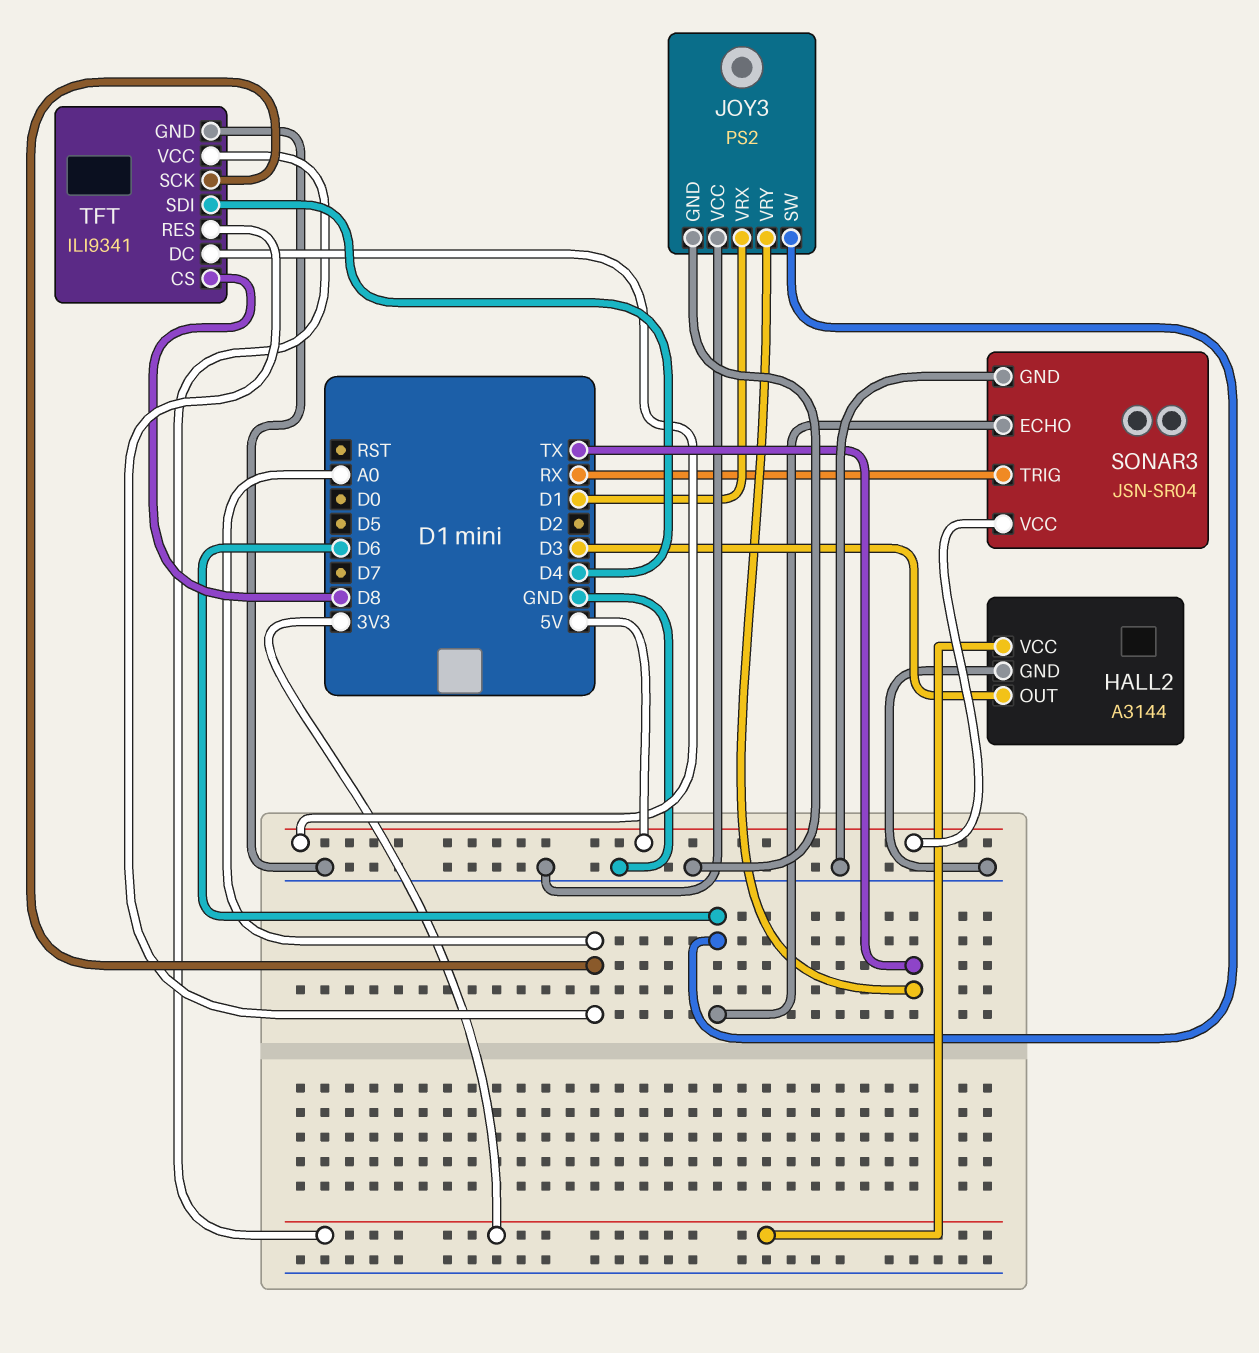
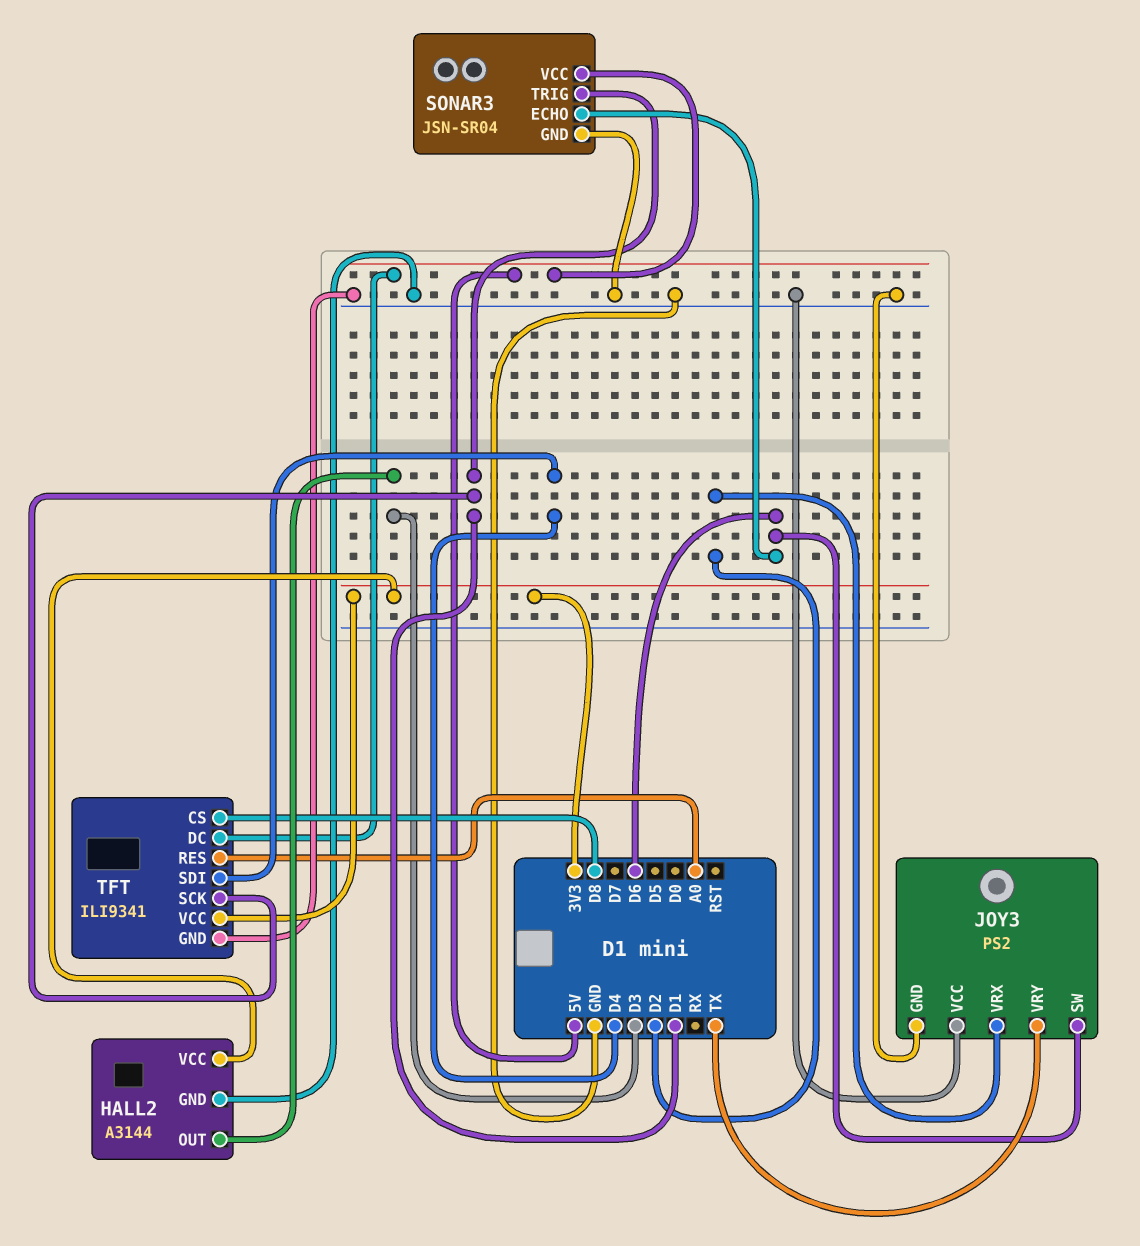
JOY3 pin VRX: D1 -> D2
SONAR3 pin TRIG: RX -> D1
TFT pin SCK: A0 -> D1

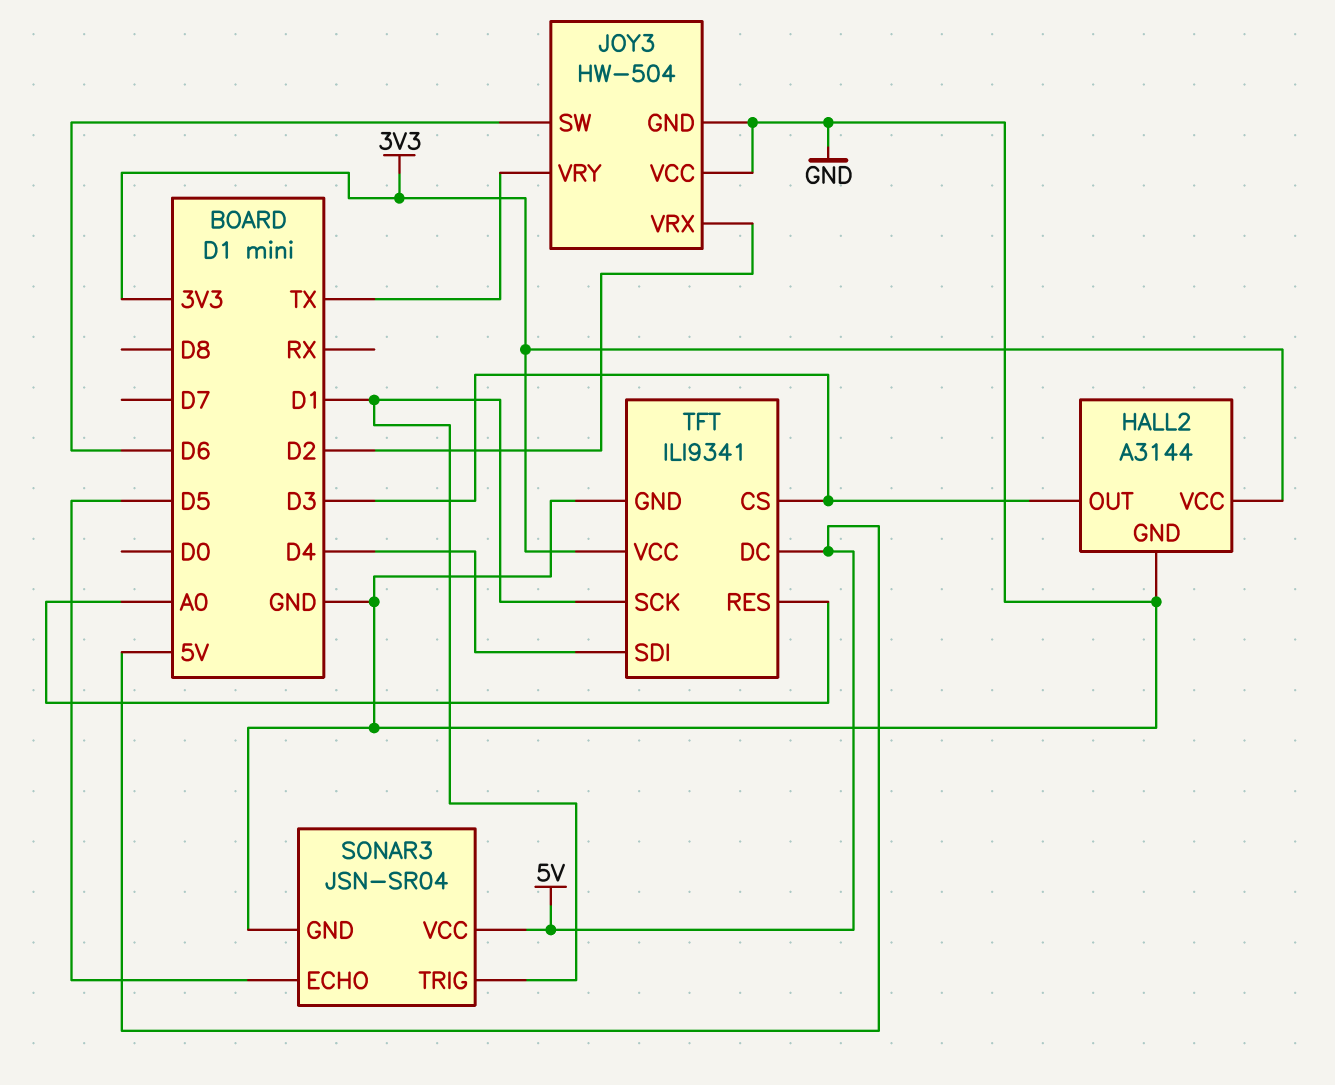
JOY3: PS2 -> HW-504
SONAR3 pin ECHO: D6 -> D5
TFT pin CS: D8 -> D3

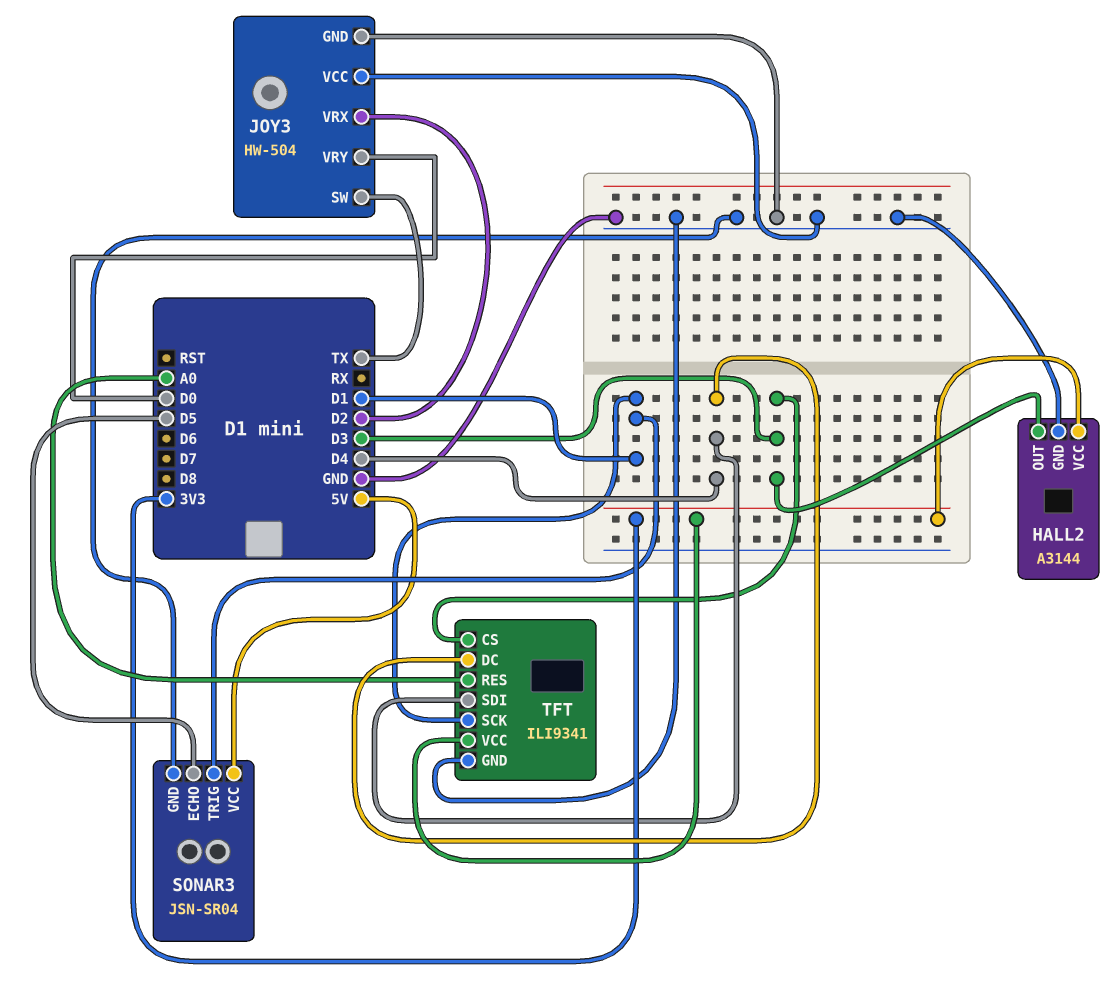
JOY3 pin SW: D6 -> TX
JOY3 pin VRY: TX -> D0
TFT pin DC: 5V -> D4

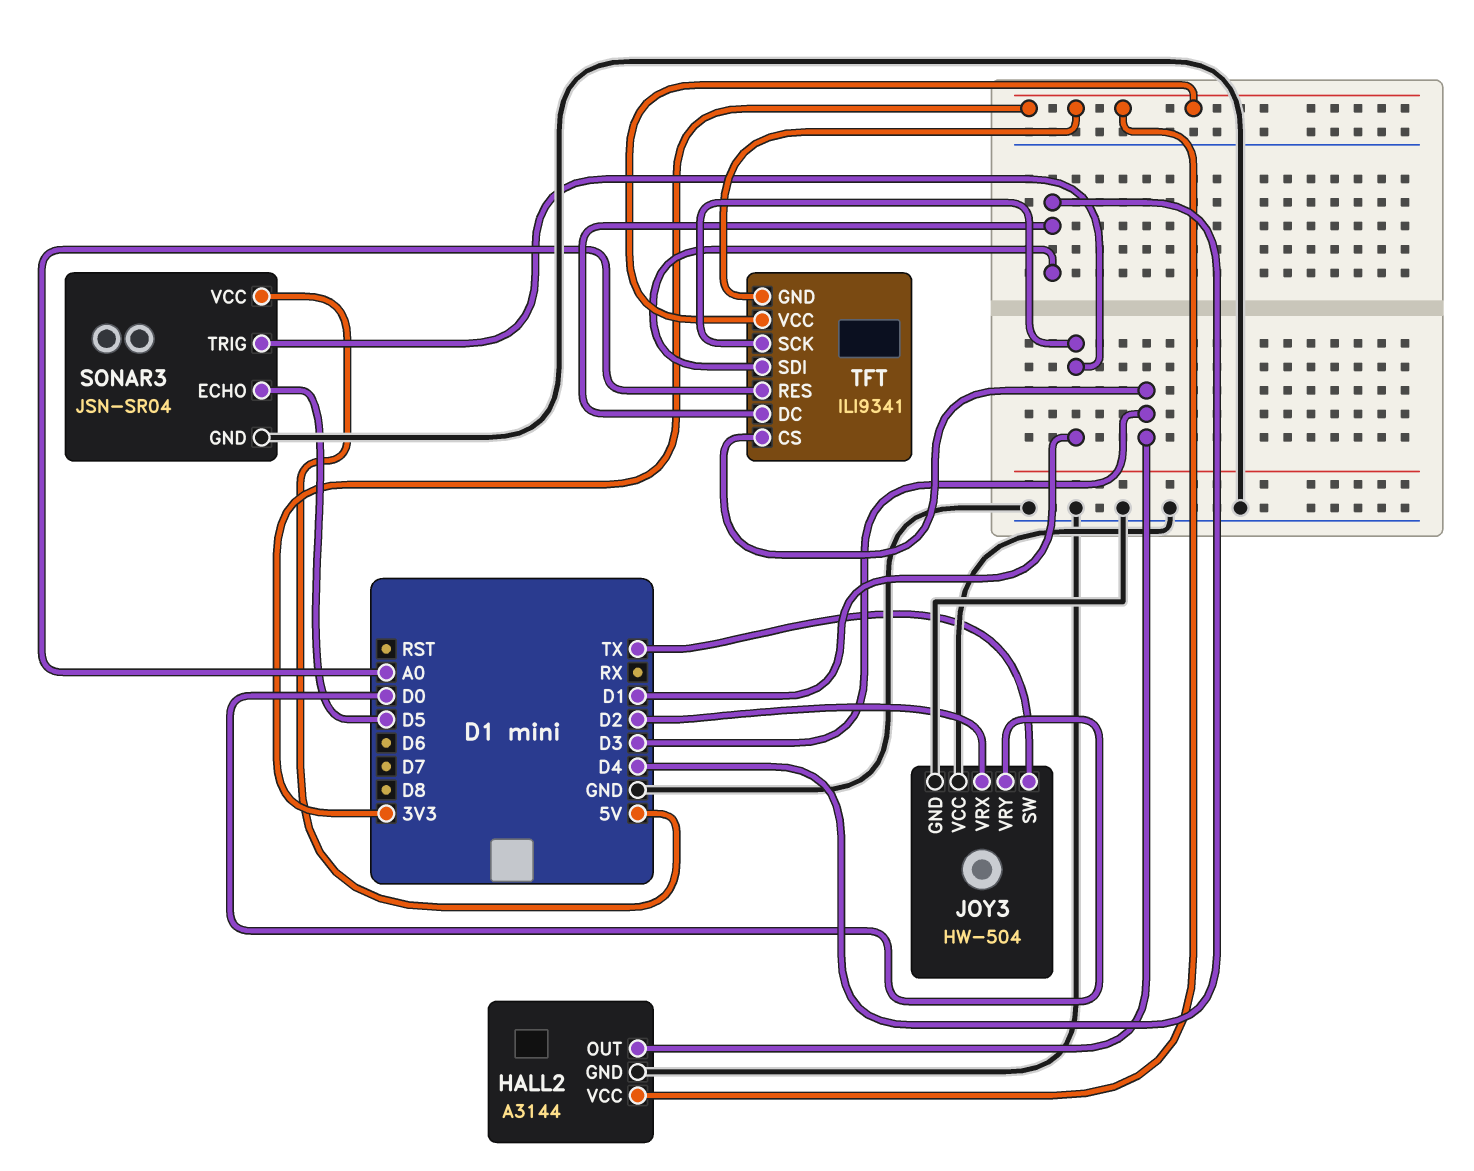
TFT pin GND: GND -> 3V3

